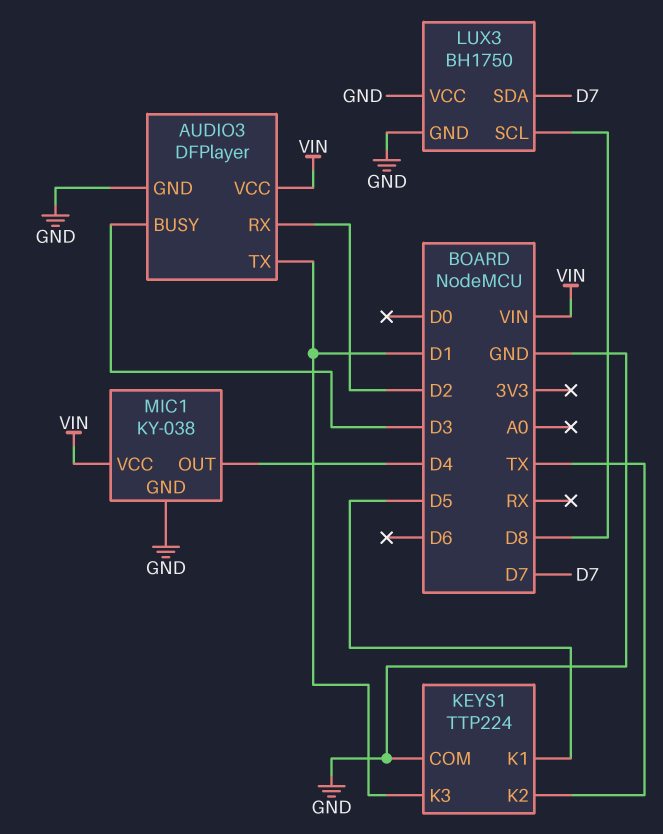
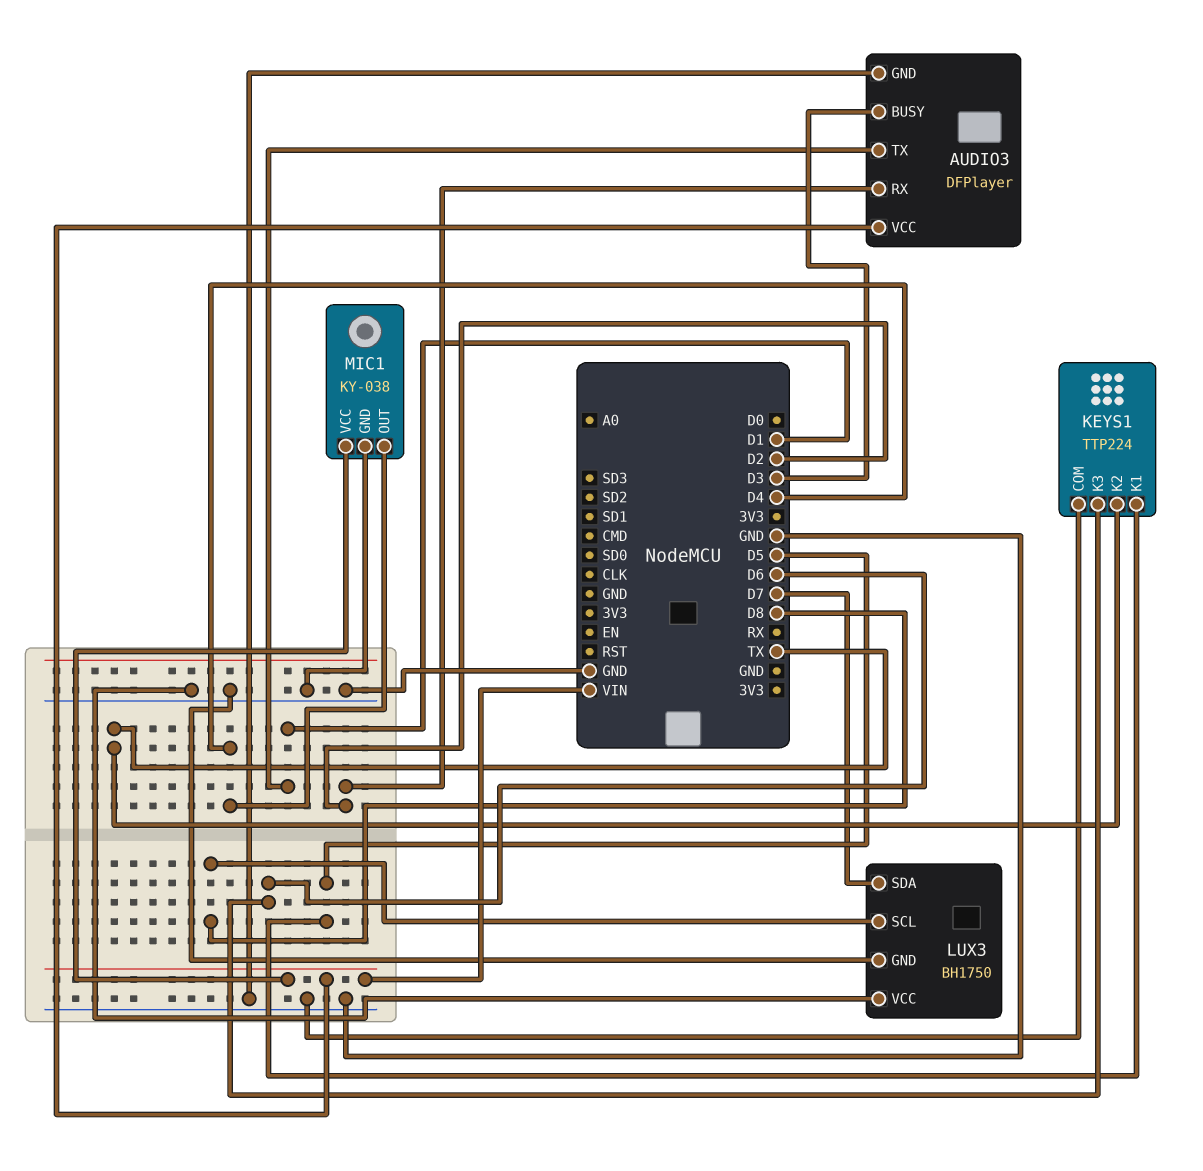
KEYS1 pin K3: D1 -> D6

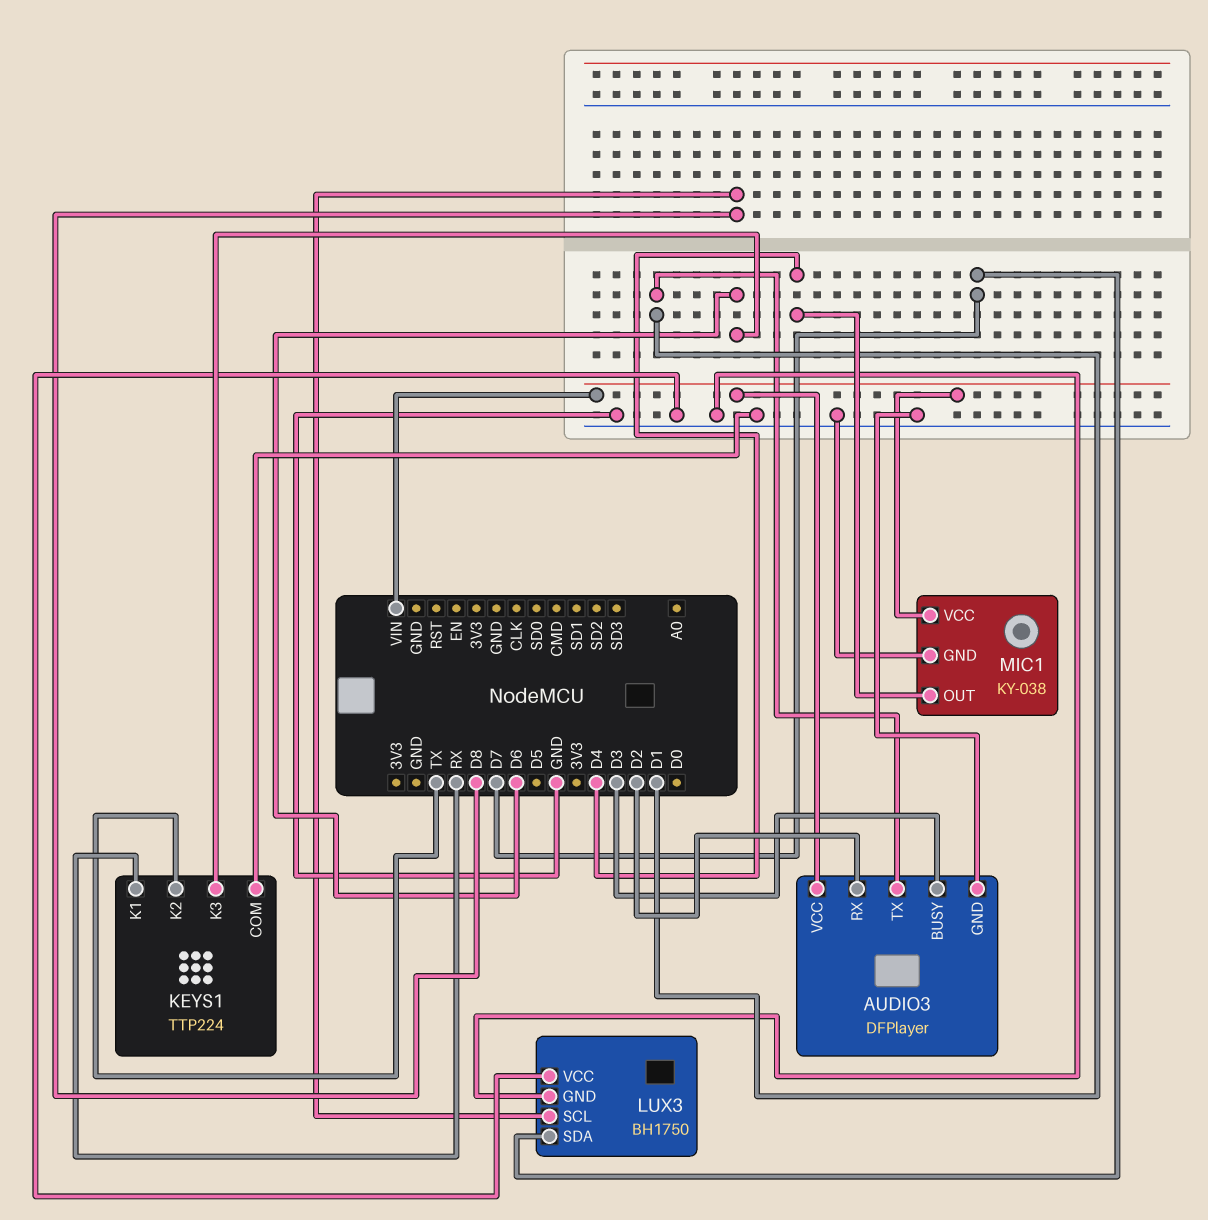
KEYS1 pin K1: D5 -> RX

